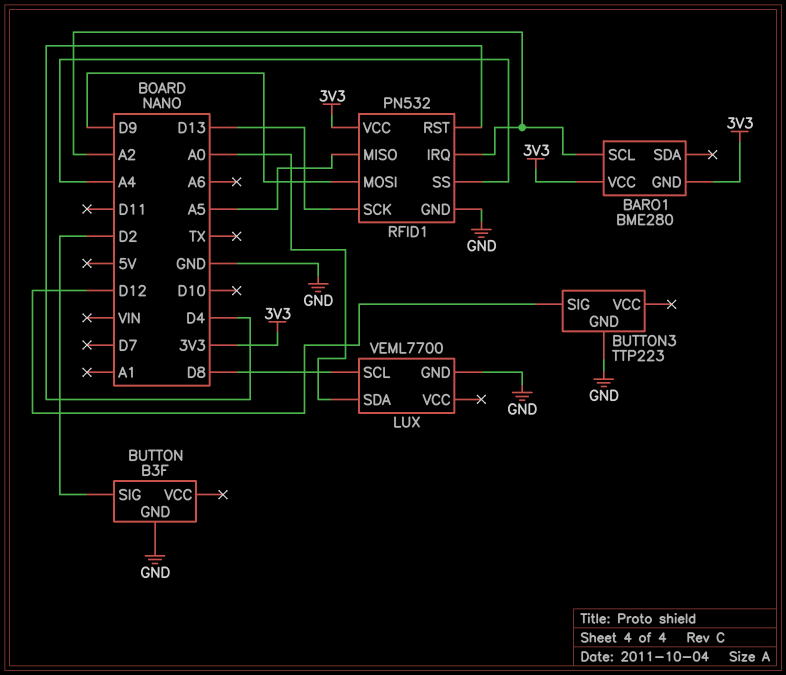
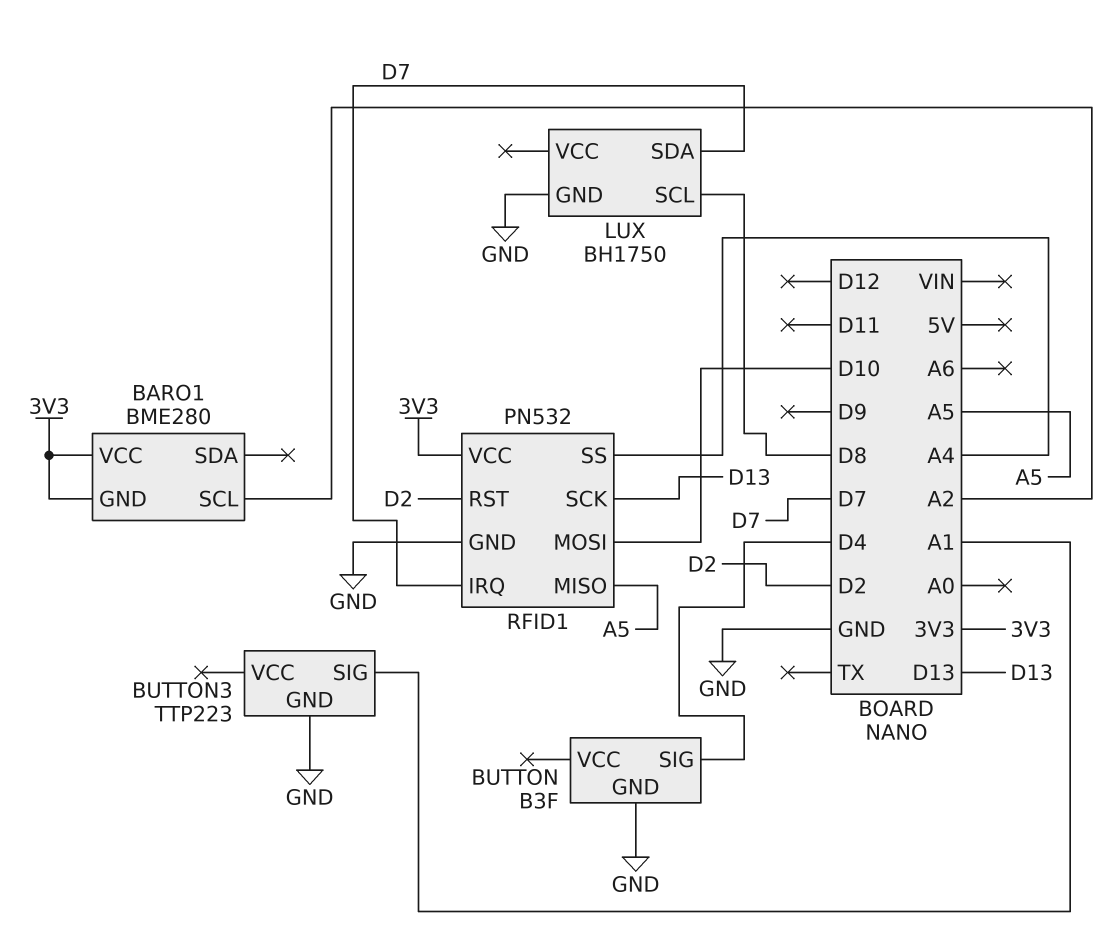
BUTTON pin SIG: D2 -> D4
BUTTON3 pin SIG: D12 -> A1
LUX: VEML7700 -> BH1750
LUX pin SDA: A0 -> D7
RFID1 pin IRQ: A2 -> D7
RFID1 pin MOSI: D9 -> D10
RFID1 pin RST: D4 -> D2

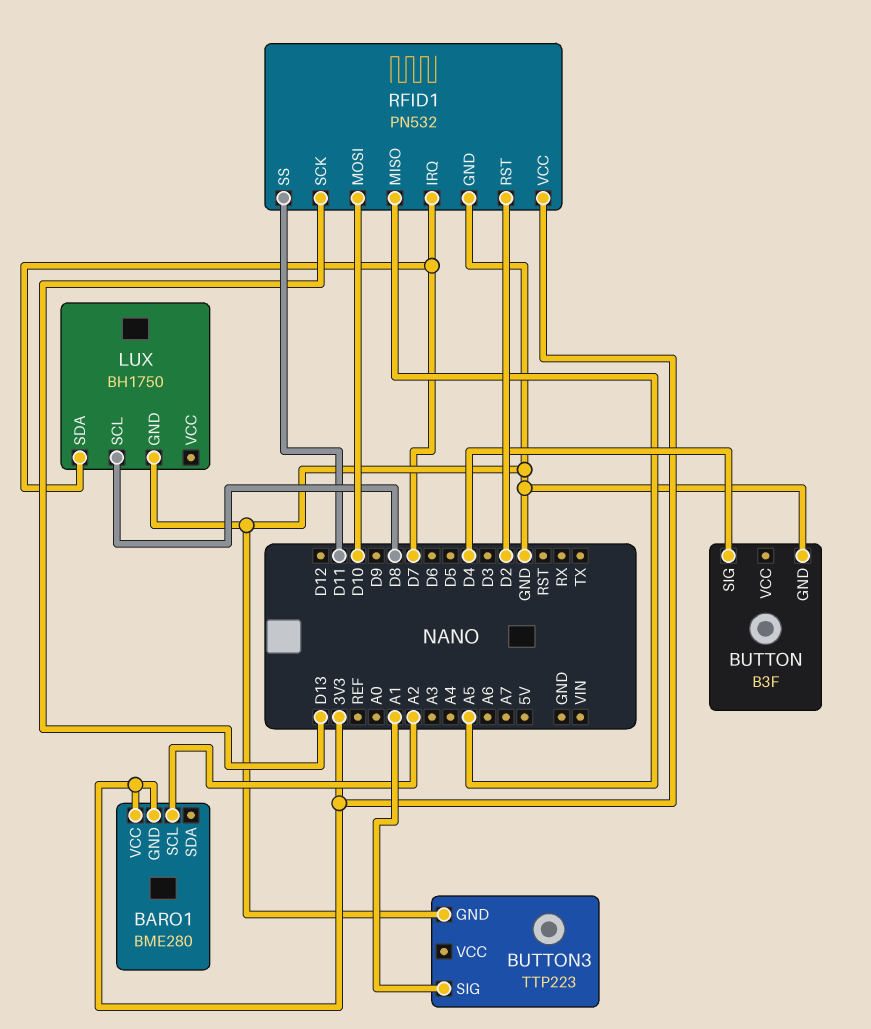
RFID1 pin SS: A4 -> D11

